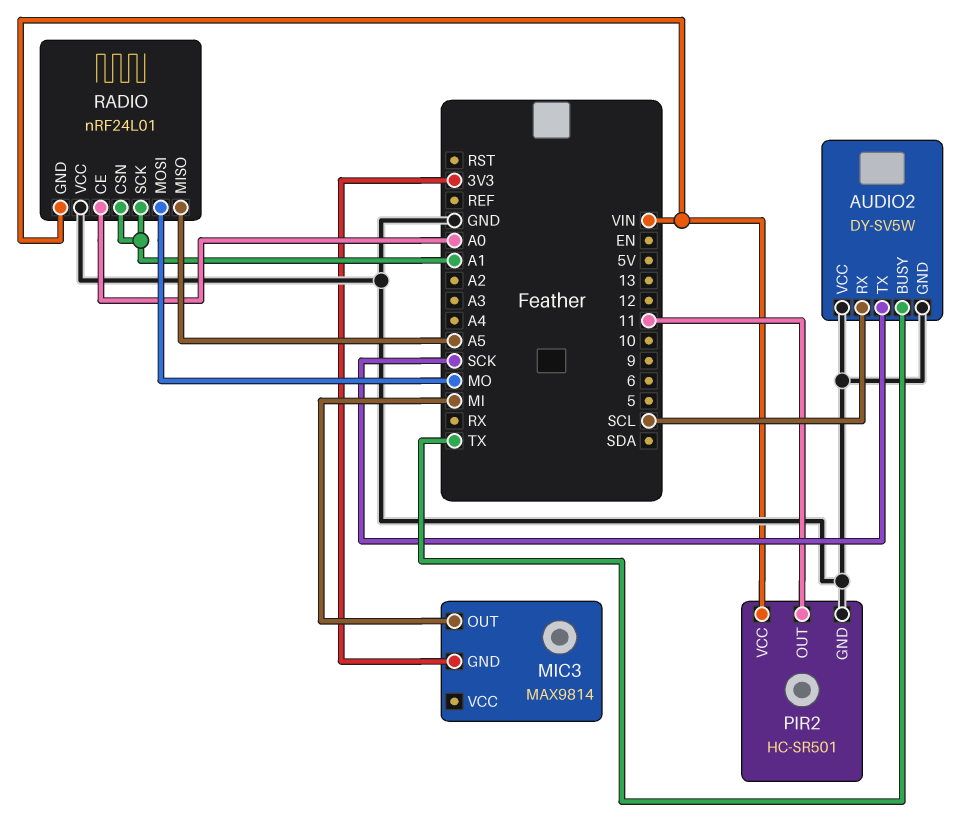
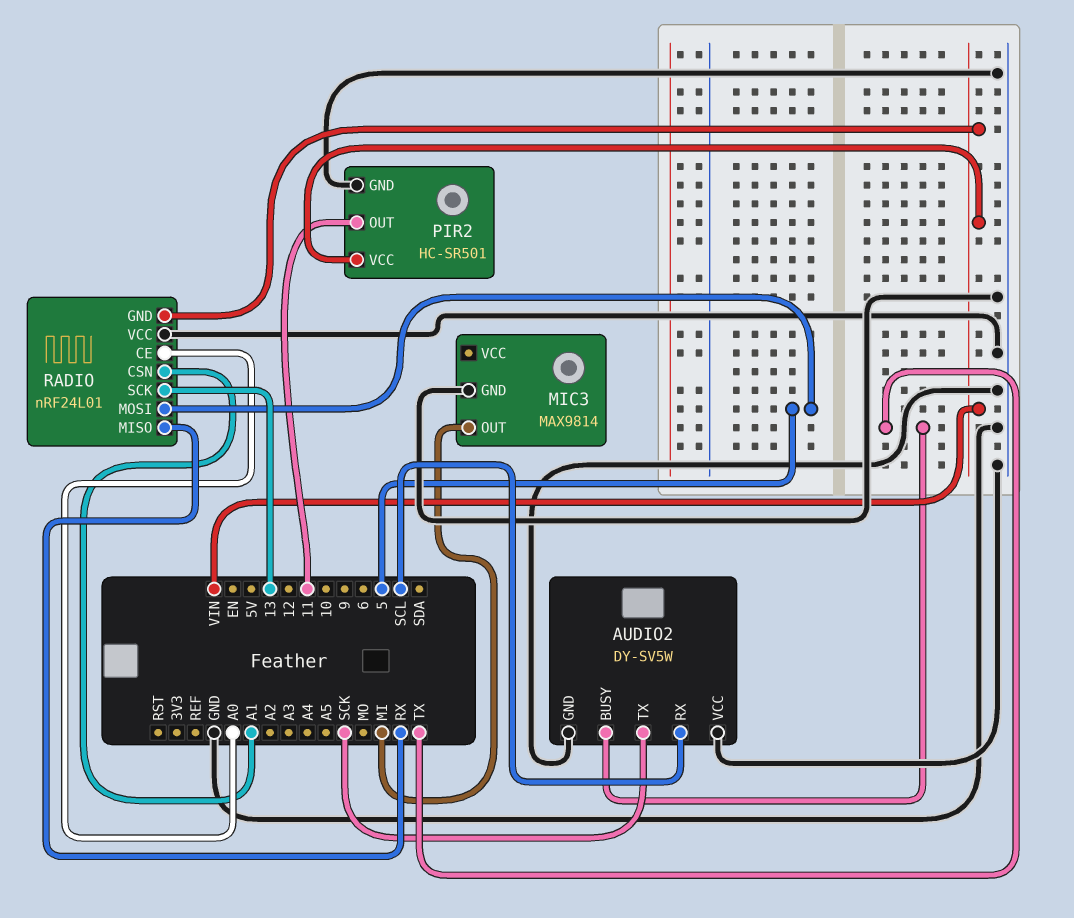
MIC3 pin GND: 3V3 -> GND
RADIO pin MISO: A5 -> RX
RADIO pin MOSI: MO -> 5
RADIO pin SCK: A1 -> 13

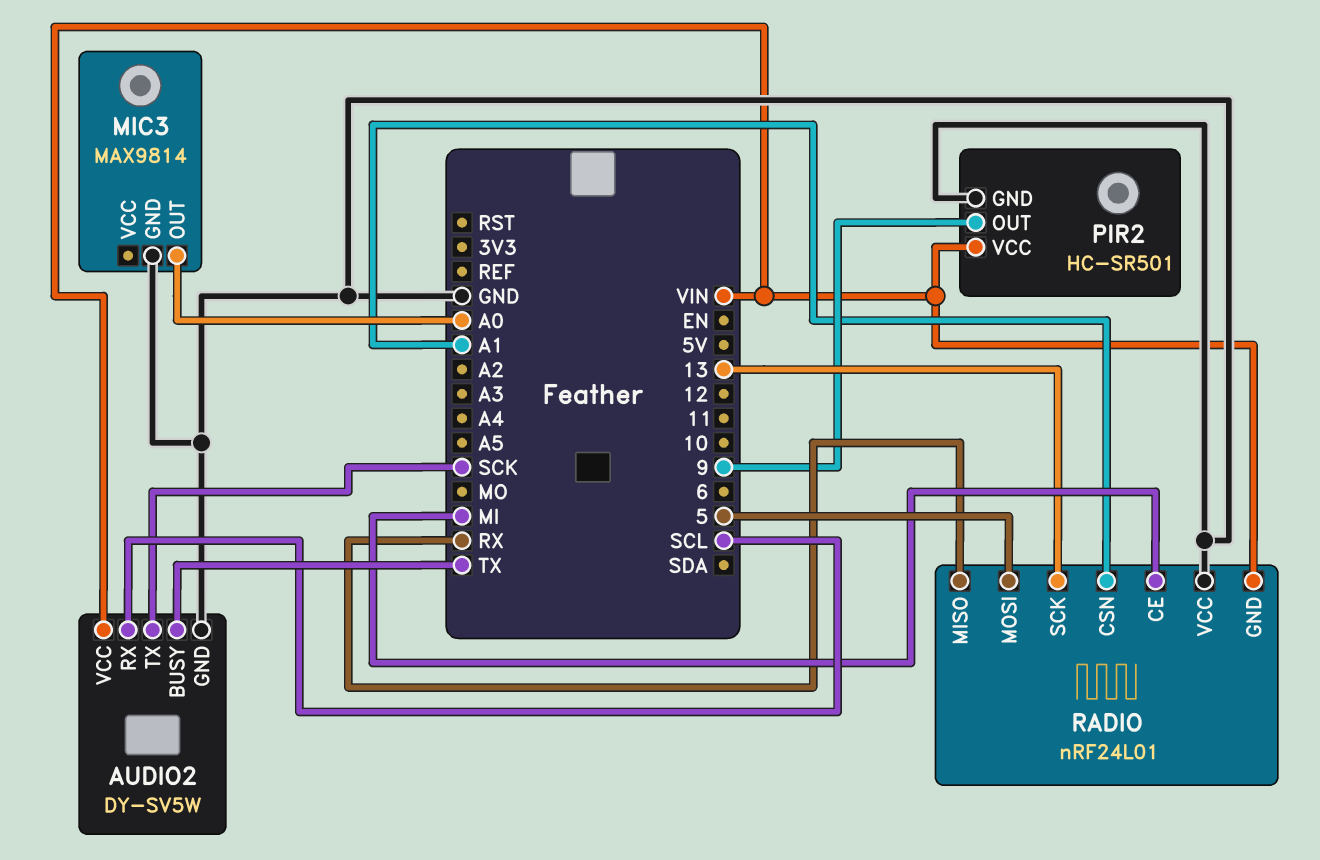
AUDIO2 pin VCC: GND -> VIN
MIC3 pin OUT: MI -> A0
PIR2 pin OUT: 11 -> 9
RADIO pin CE: A0 -> MI

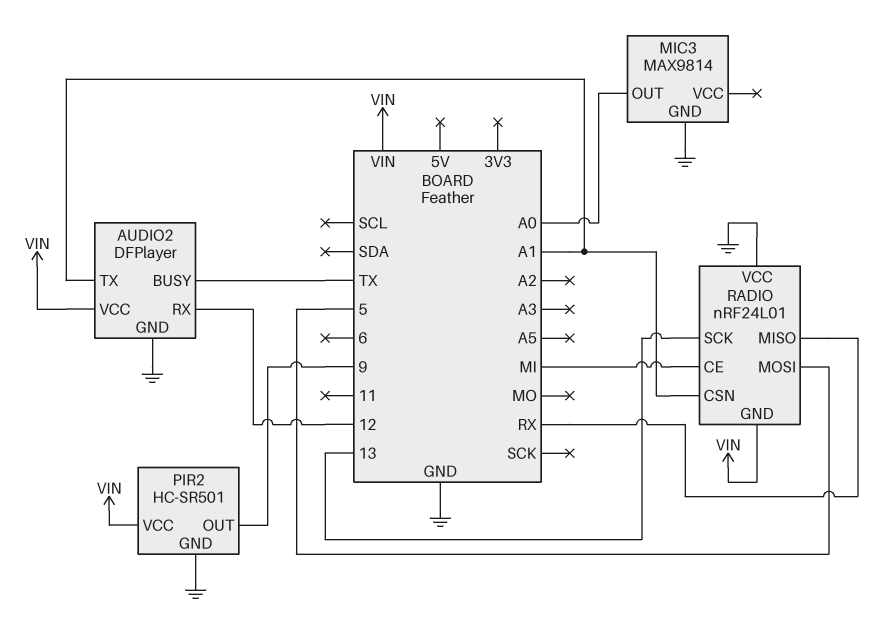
AUDIO2: DY-SV5W -> DFPlayer
AUDIO2 pin RX: SCL -> 12
AUDIO2 pin TX: SCK -> A1

